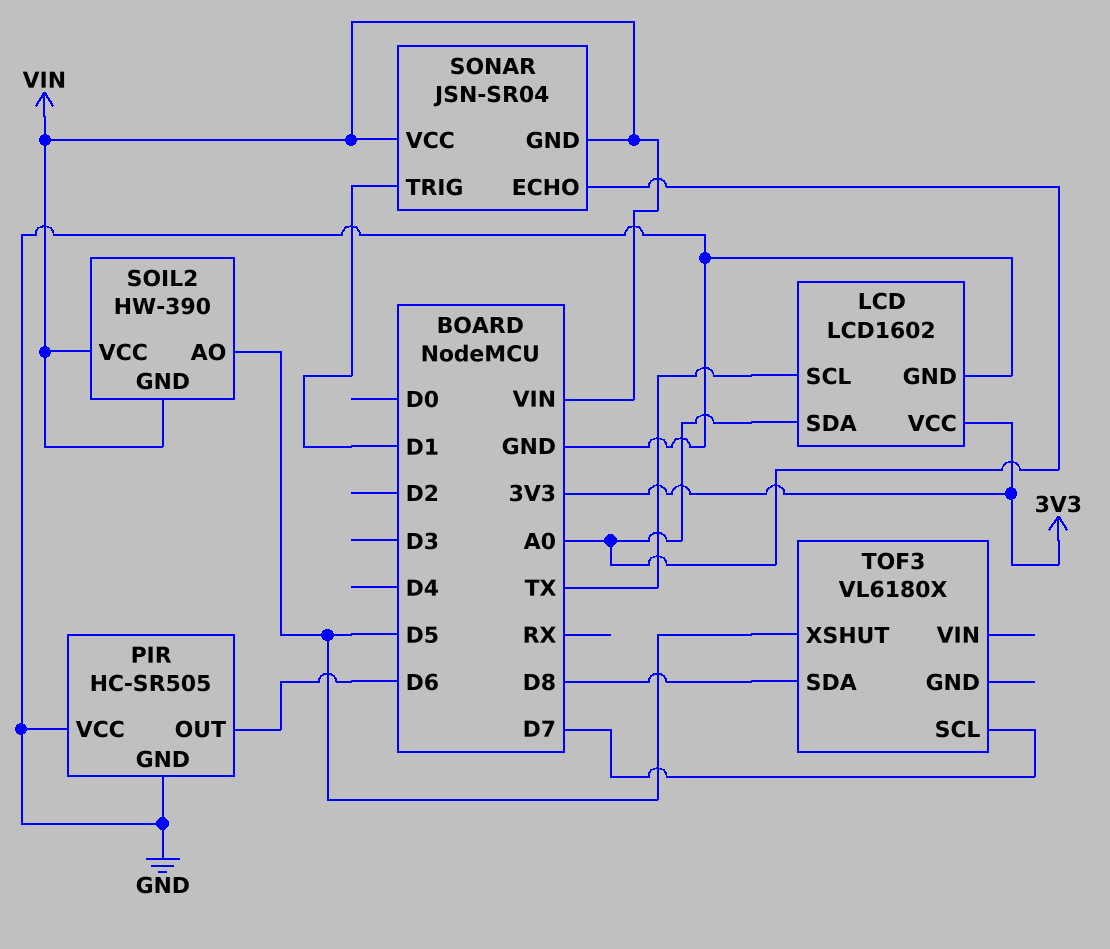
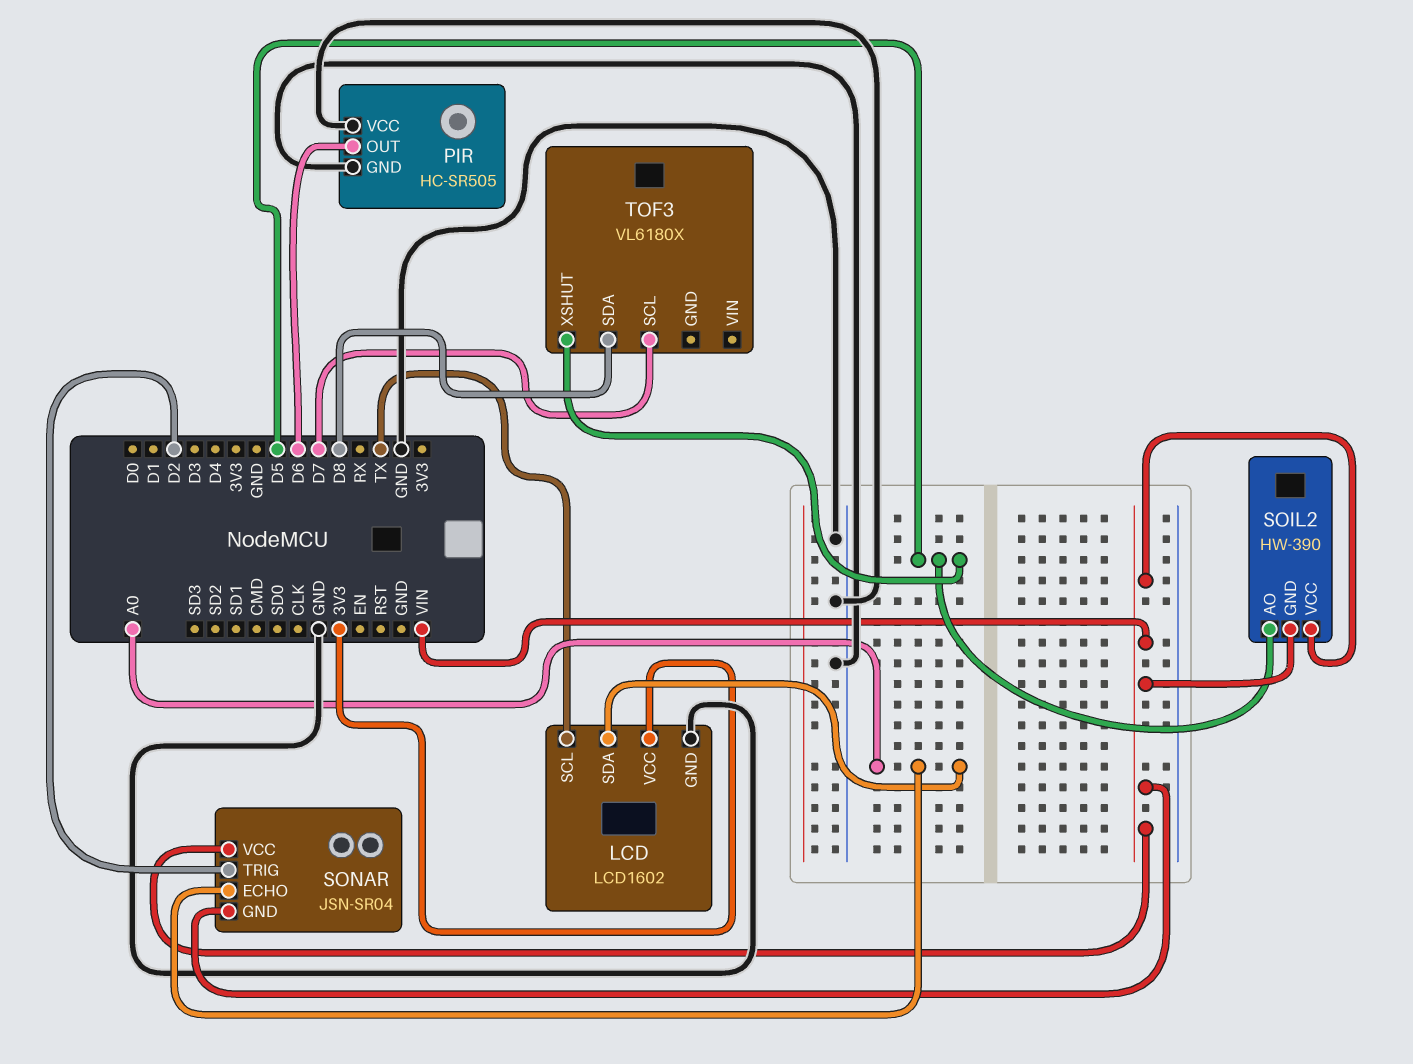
SONAR pin TRIG: D1 -> D2

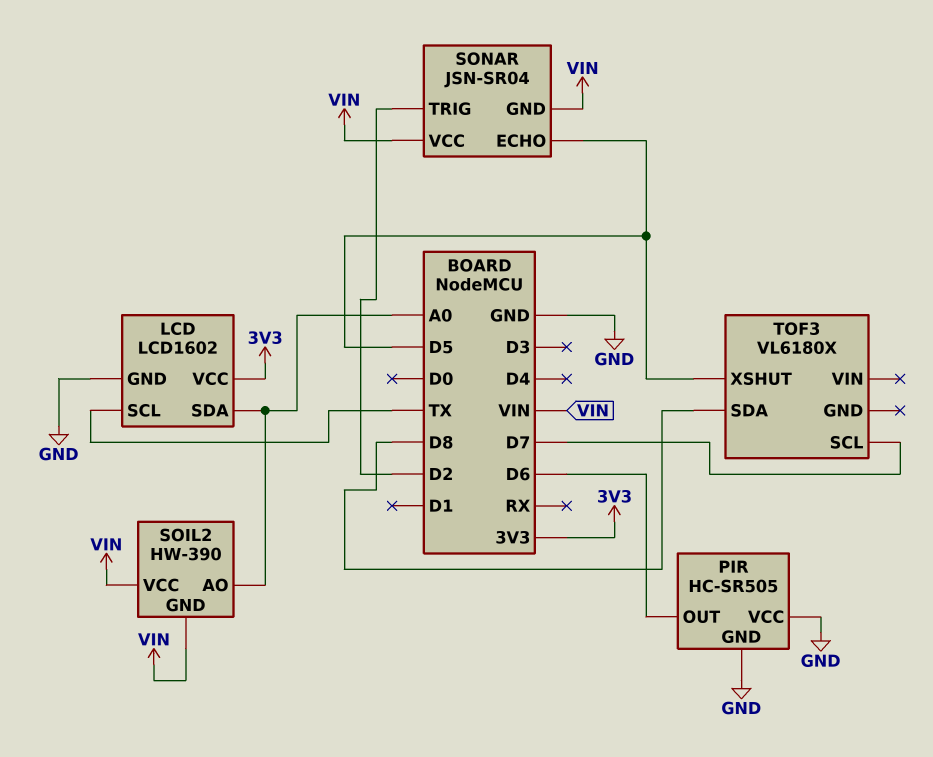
SOIL2 pin AO: D5 -> A0
SONAR pin ECHO: A0 -> D5

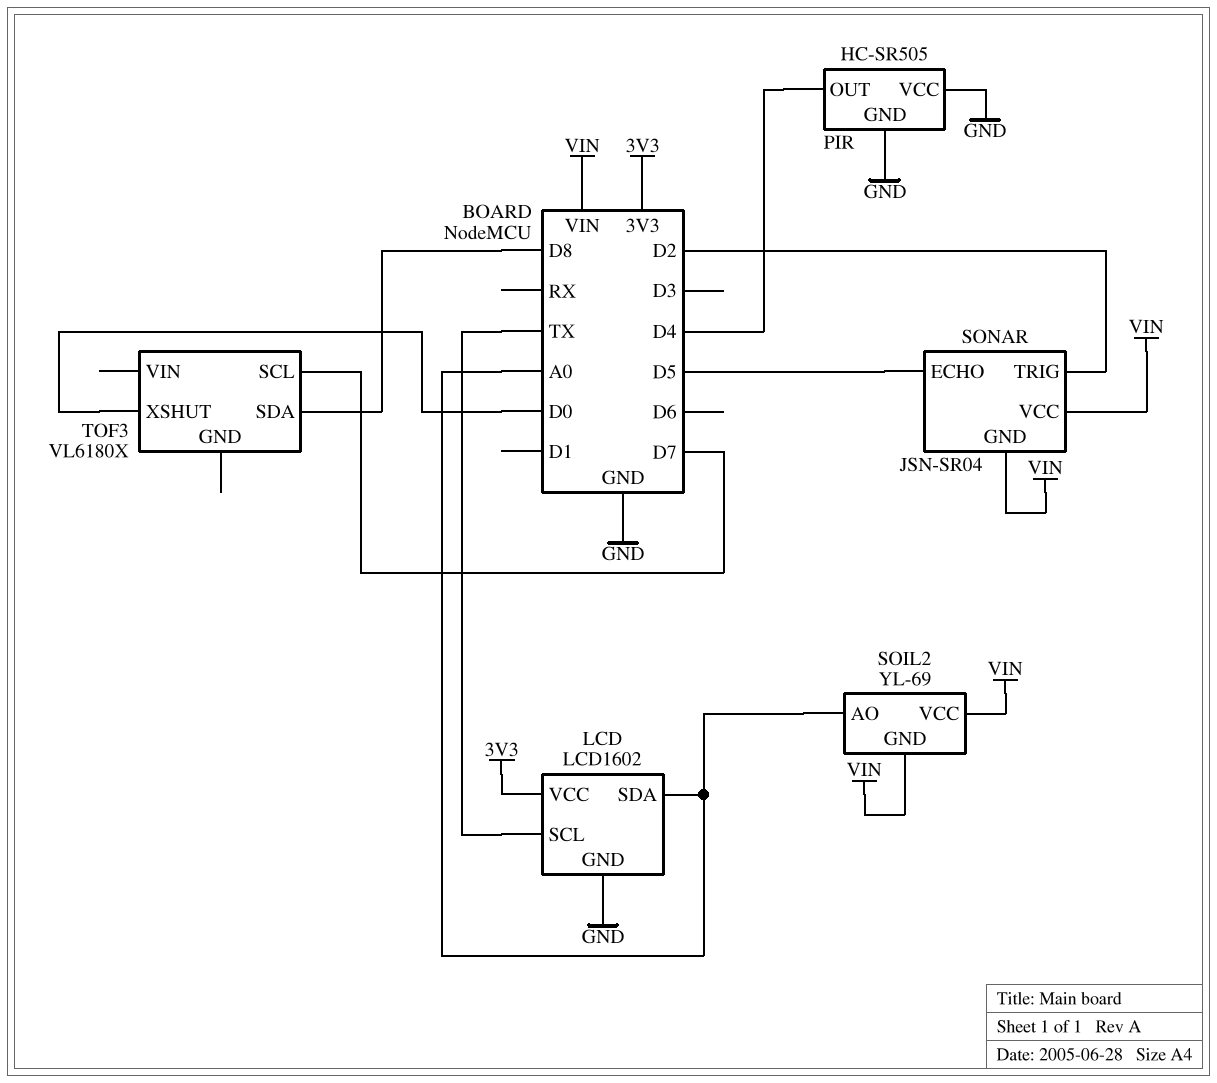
PIR pin OUT: D6 -> D4
SOIL2: HW-390 -> YL-69
TOF3 pin XSHUT: D5 -> D0

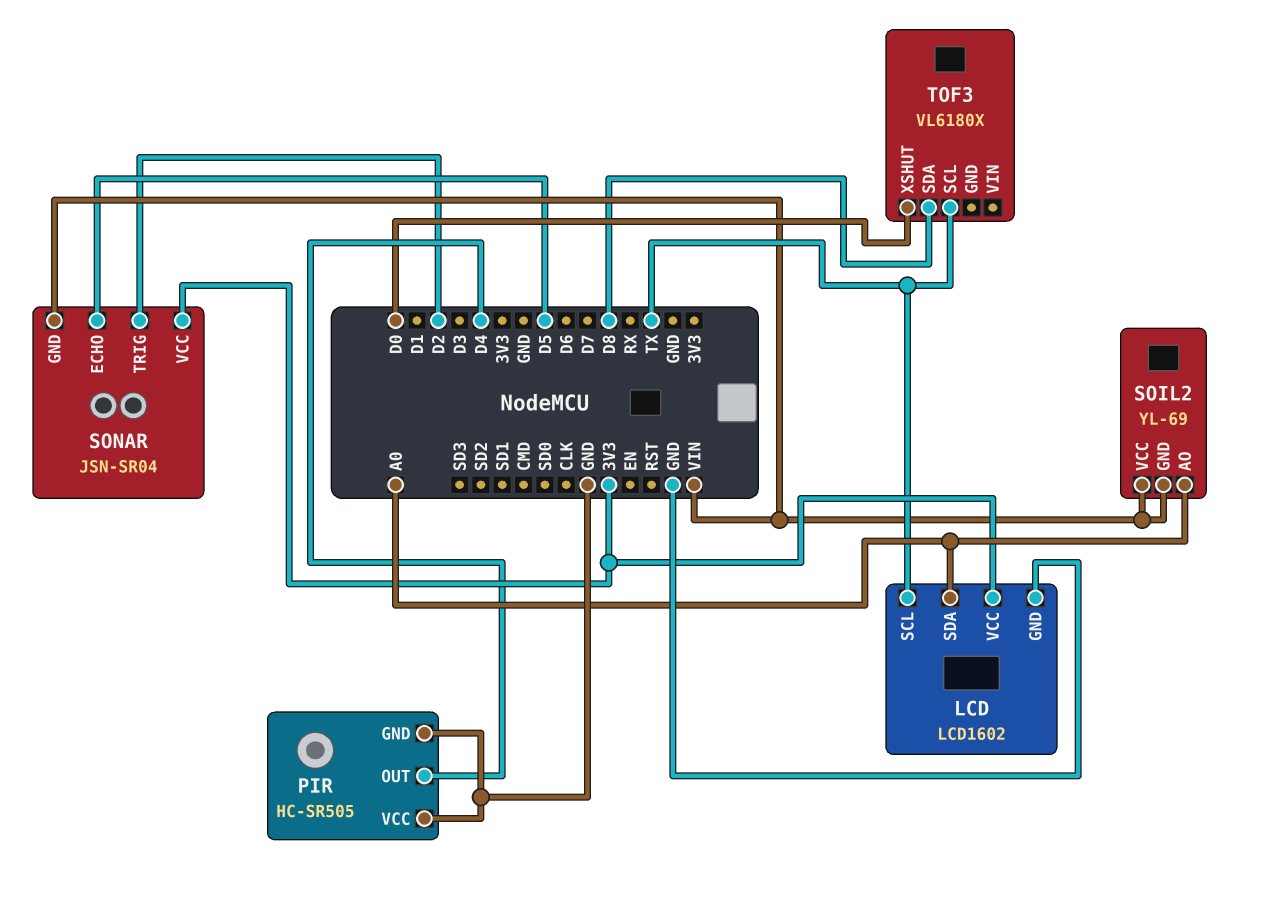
SONAR pin VCC: VIN -> 3V3
TOF3 pin SCL: D7 -> TX

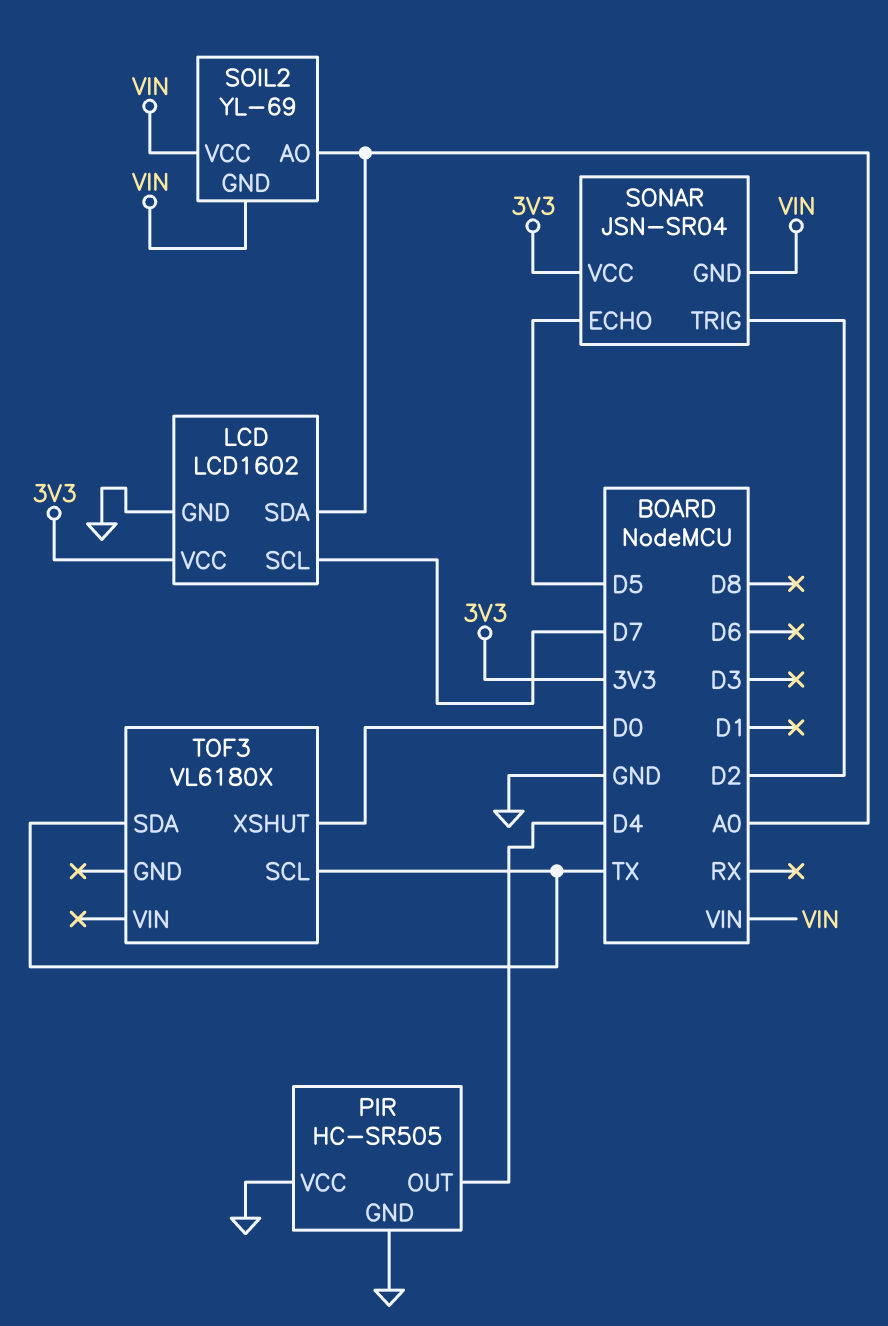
LCD pin SCL: TX -> D7
TOF3 pin SDA: D8 -> TX

